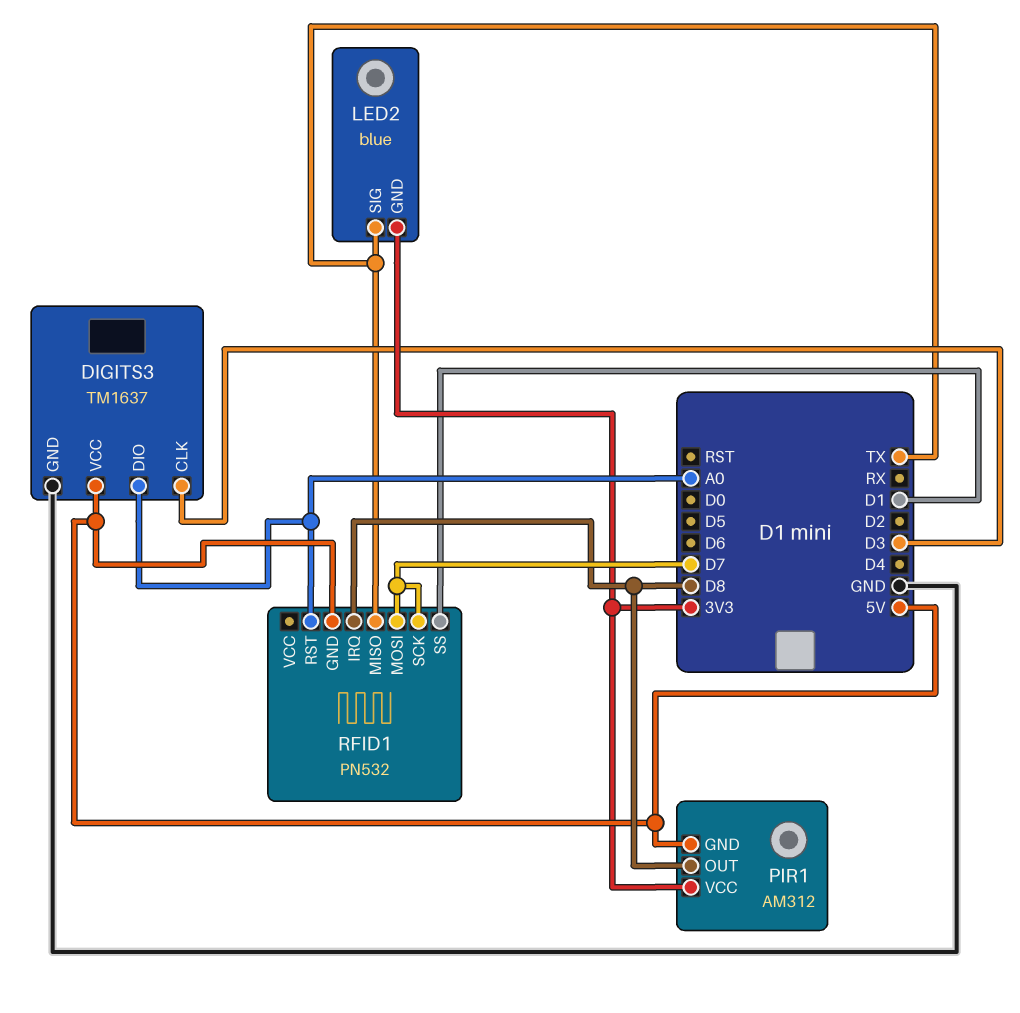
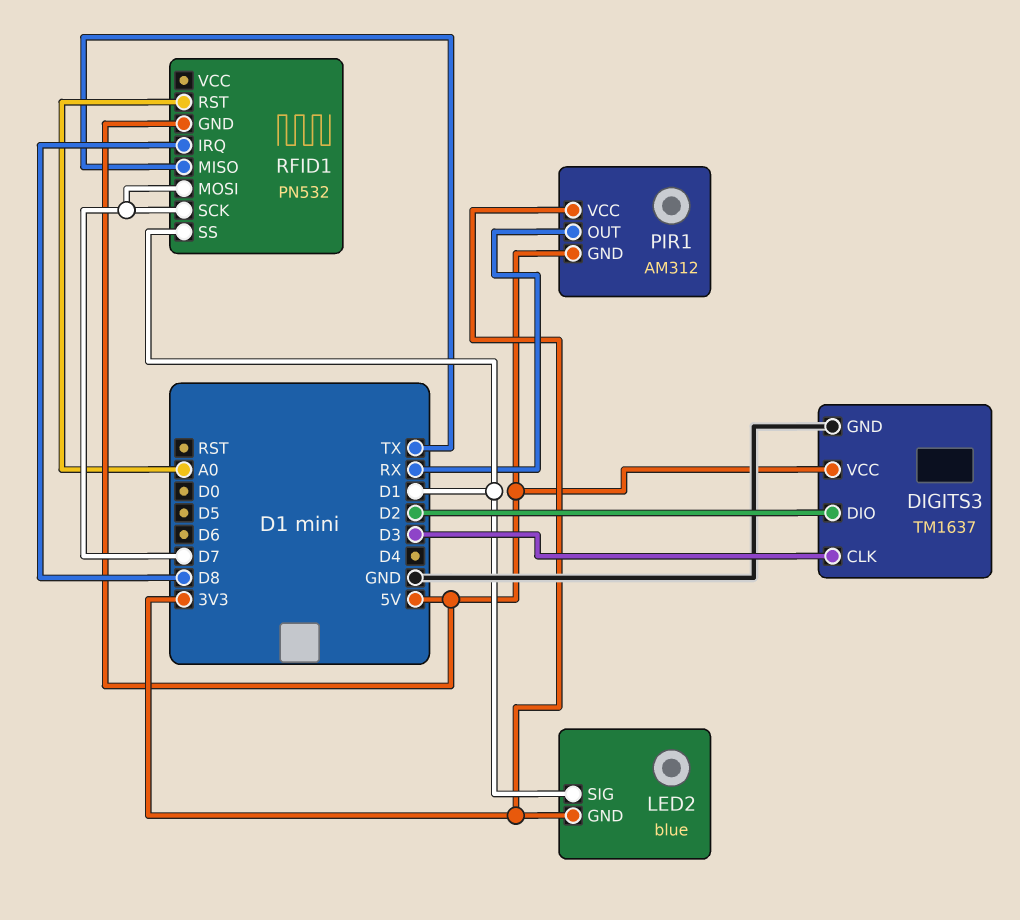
DIGITS3 pin DIO: A0 -> D2
LED2 pin SIG: TX -> D1
PIR1 pin OUT: D8 -> RX

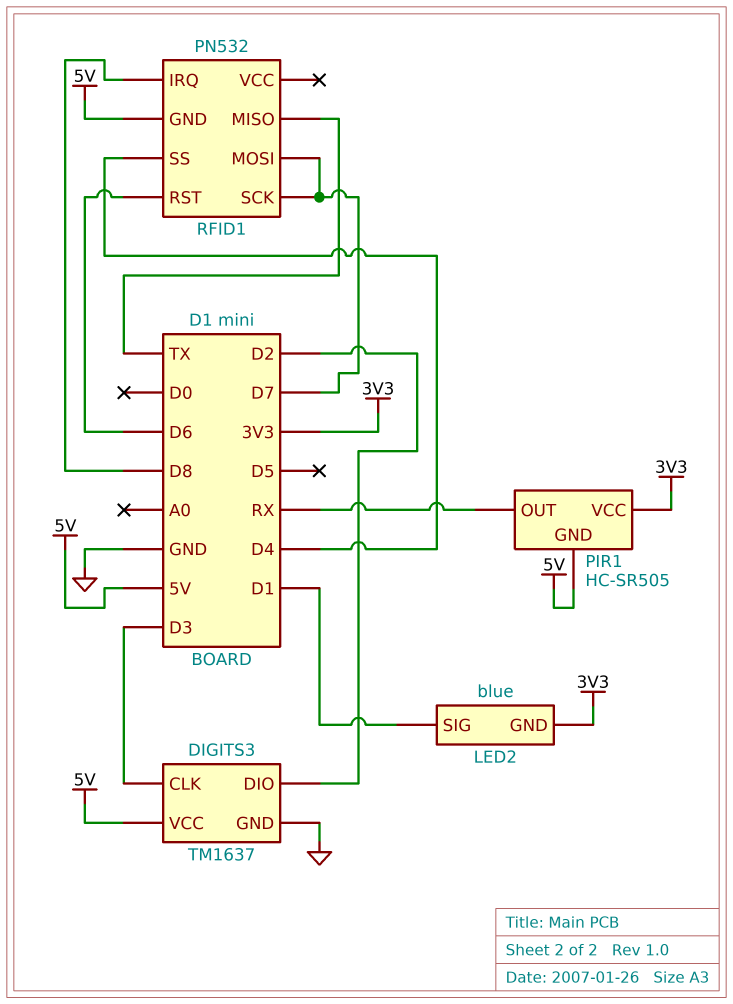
PIR1: AM312 -> HC-SR505
RFID1 pin RST: A0 -> D6
RFID1 pin SS: D1 -> D4

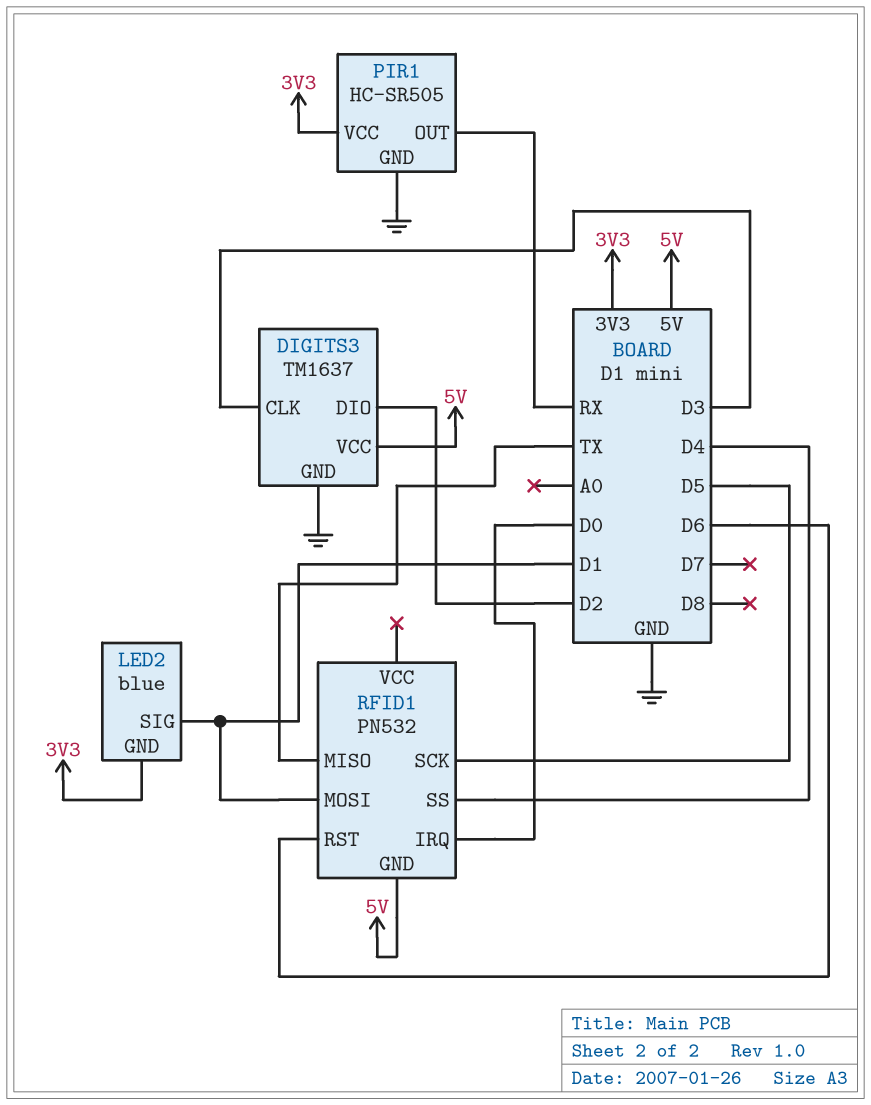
PIR1 pin GND: 5V -> GND
RFID1 pin IRQ: D8 -> D0
RFID1 pin MOSI: D7 -> D1
RFID1 pin SCK: D7 -> D5

